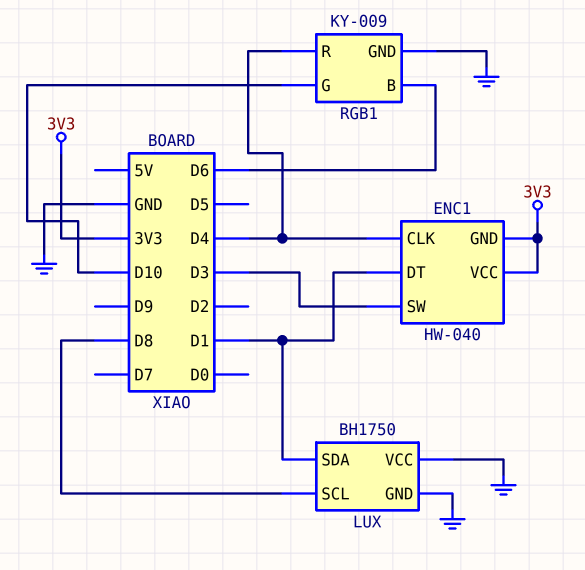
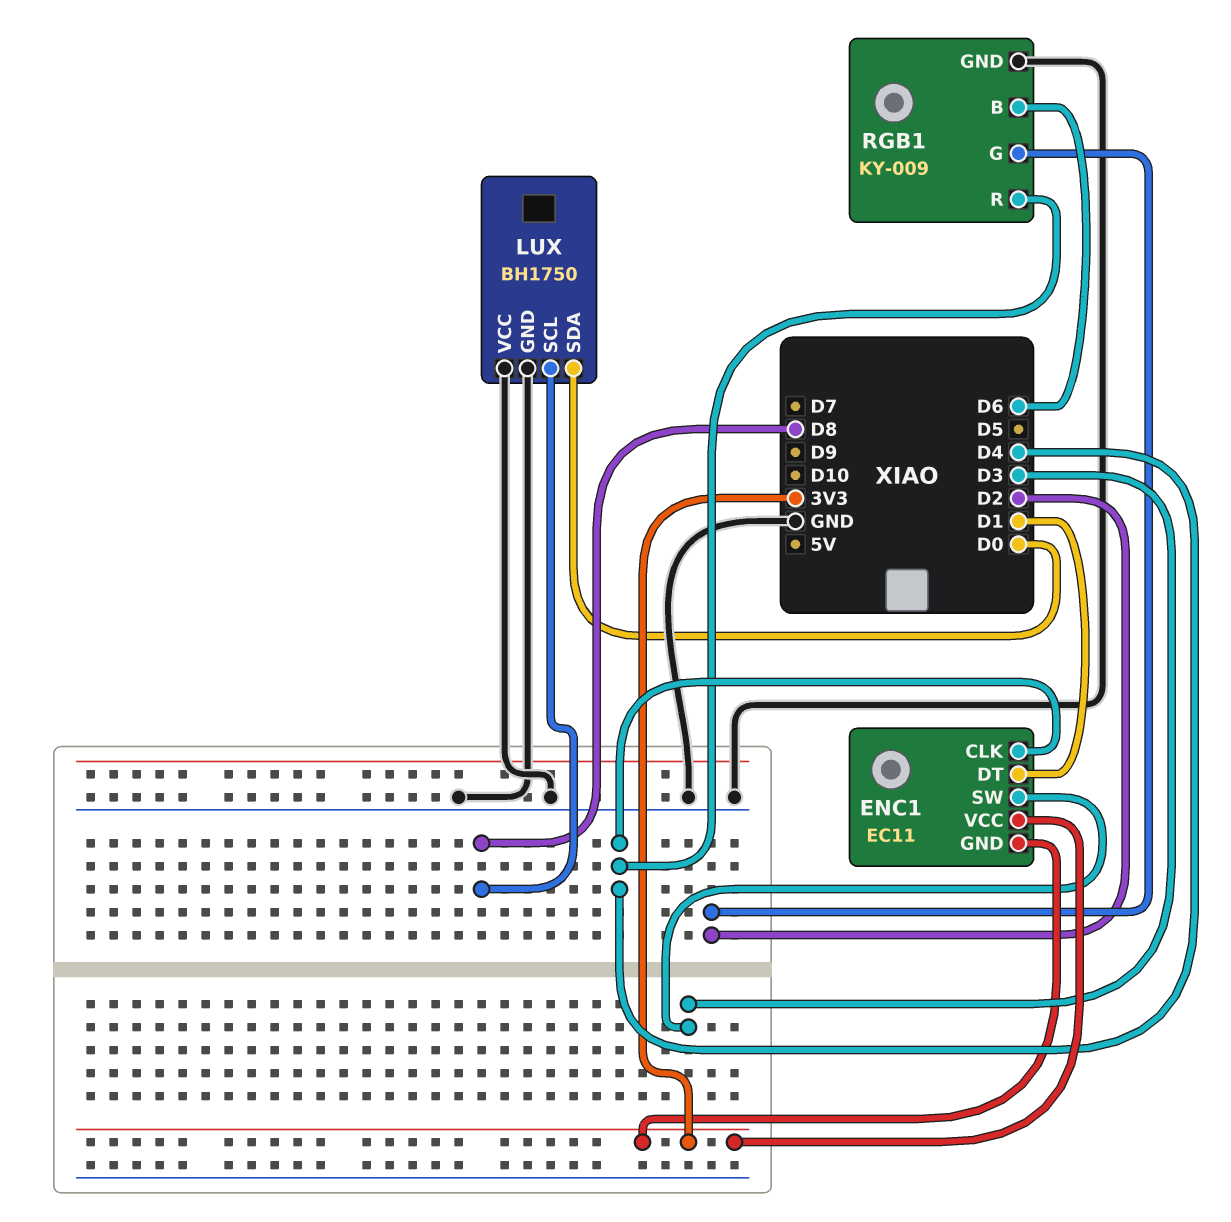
ENC1: HW-040 -> EC11
LUX pin SDA: D1 -> D0
RGB1 pin G: D10 -> D2

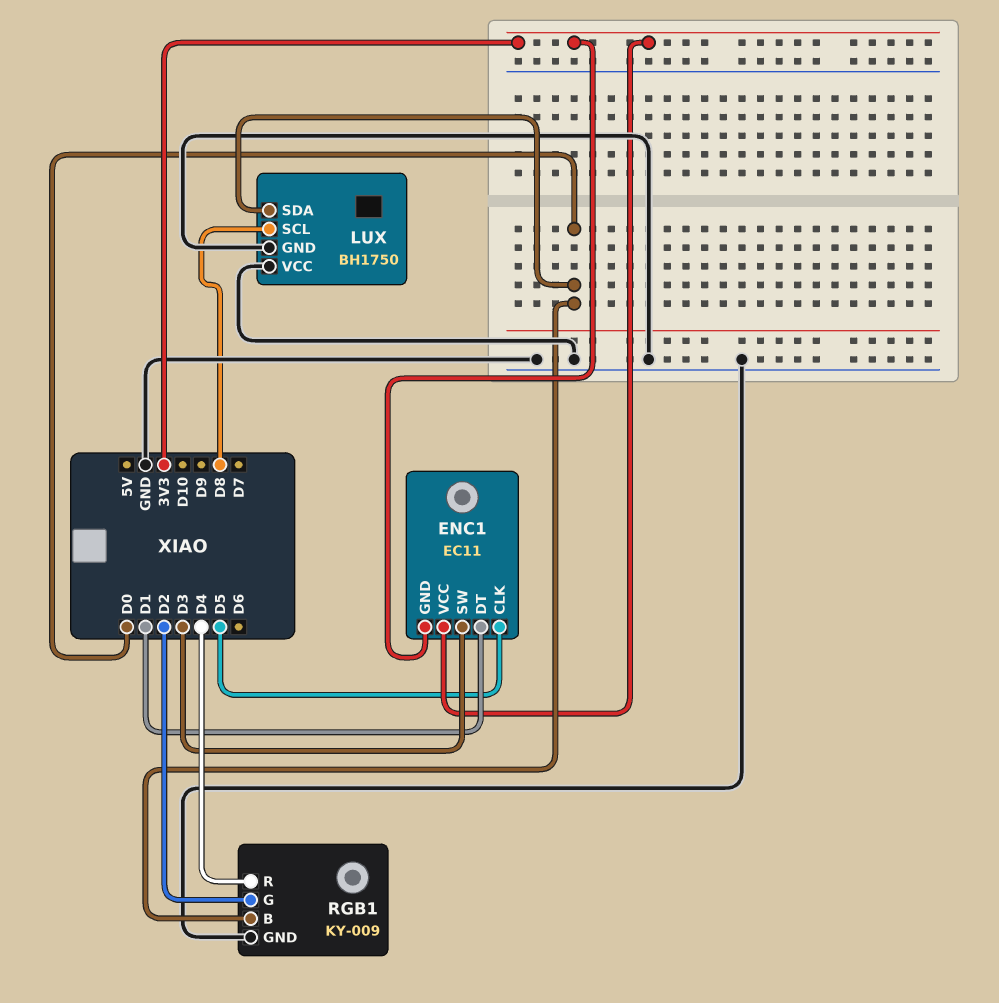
ENC1 pin CLK: D4 -> D5
RGB1 pin B: D6 -> D0

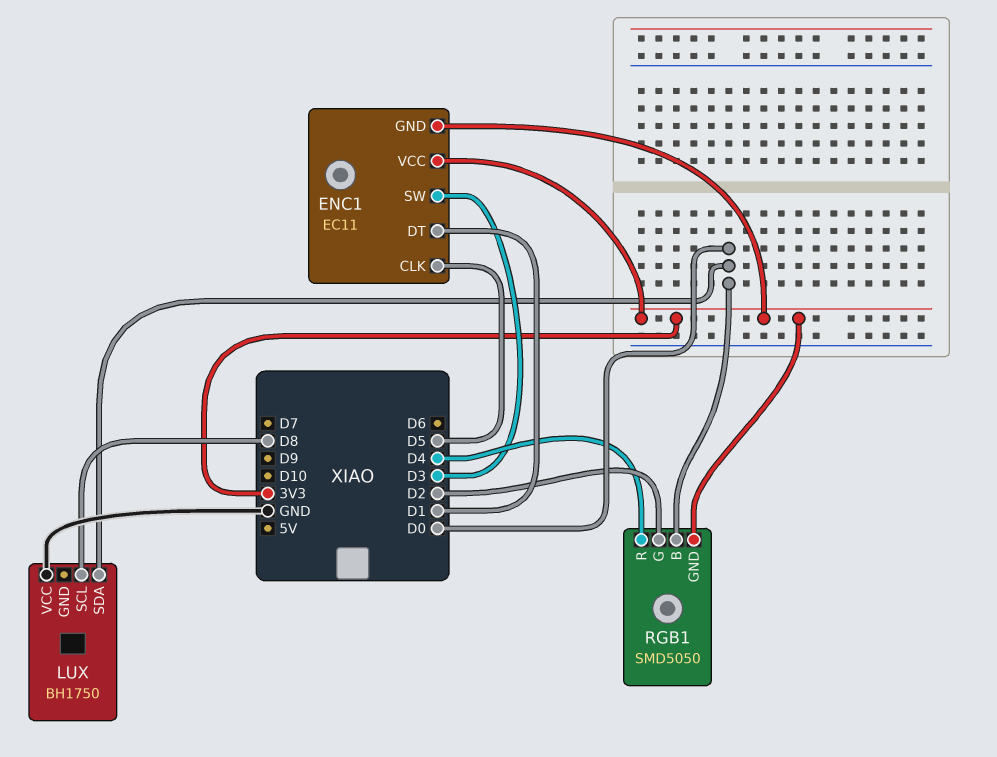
LUX pin GND: GND -> none
RGB1: KY-009 -> SMD5050
RGB1 pin GND: GND -> 3V3

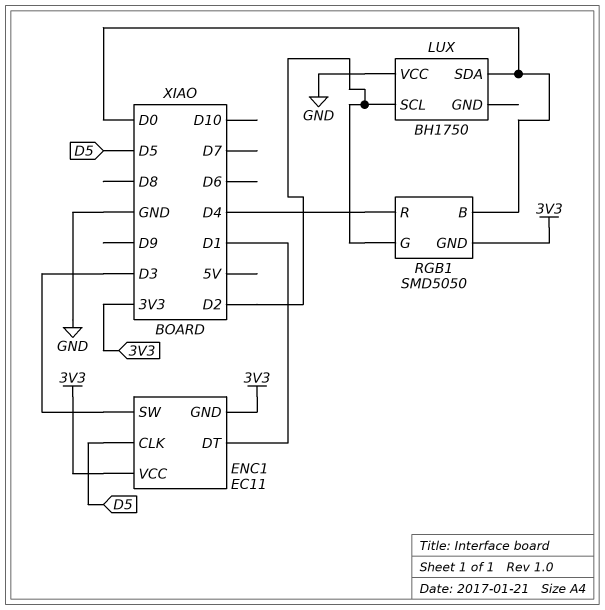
LUX pin SCL: D8 -> D2

